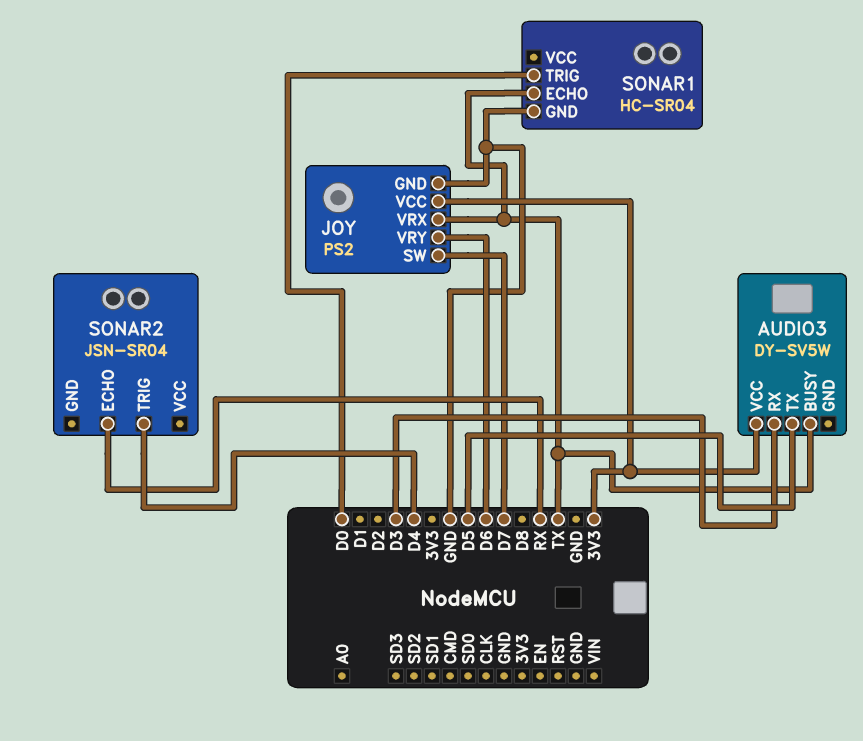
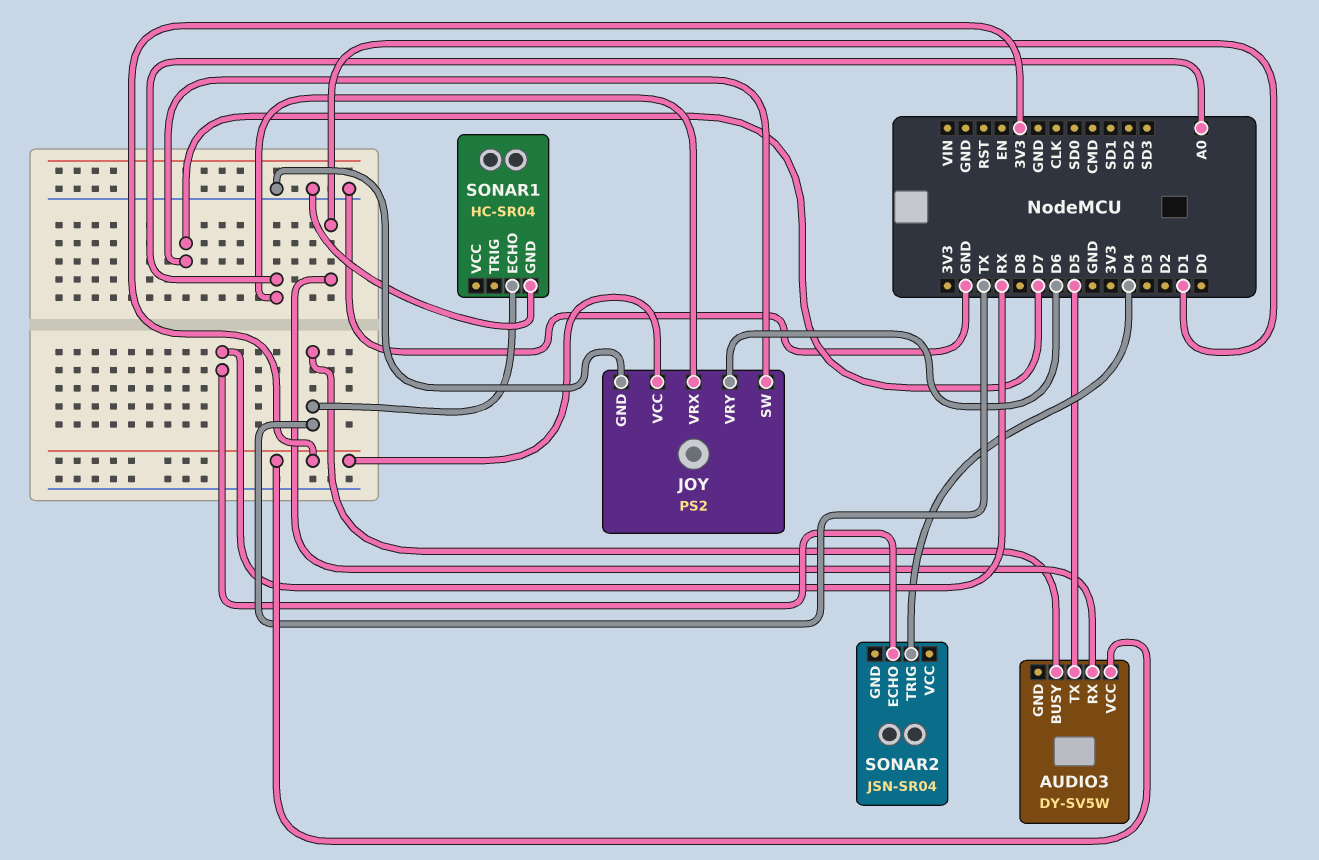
AUDIO3 pin RX: D3 -> D1
JOY pin VRX: TX -> A0
SONAR1 pin TRIG: D0 -> none

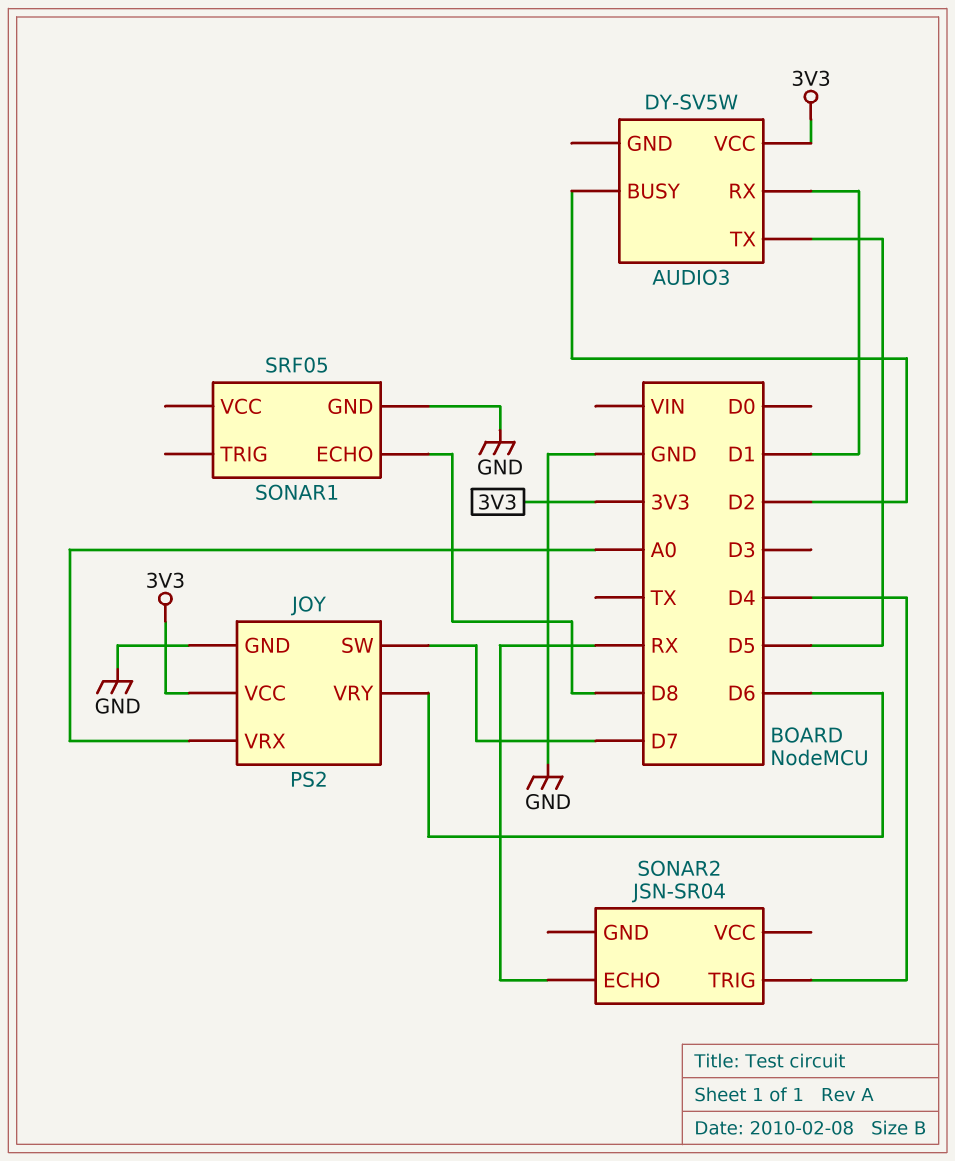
AUDIO3 pin BUSY: TX -> D2
SONAR1: HC-SR04 -> SRF05
SONAR1 pin ECHO: TX -> D8

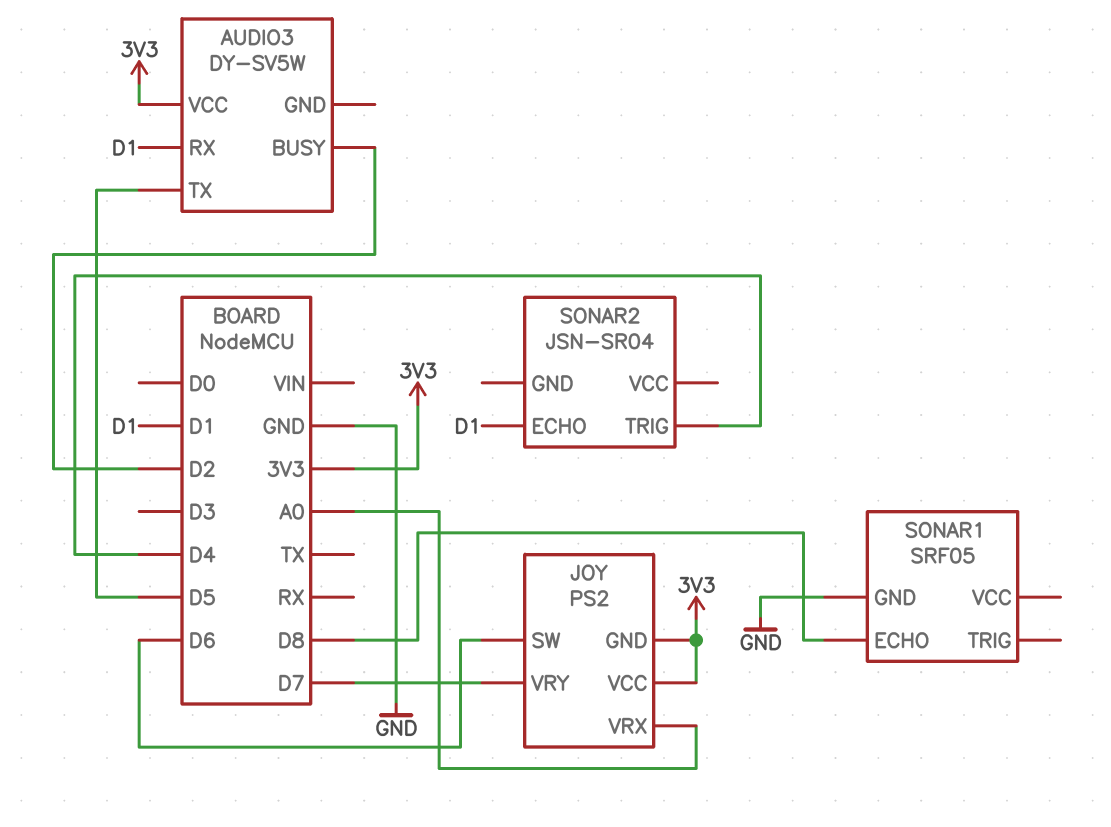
JOY pin GND: GND -> 3V3
JOY pin SW: D7 -> D6
JOY pin VRY: D6 -> D7
SONAR2 pin ECHO: RX -> D1

